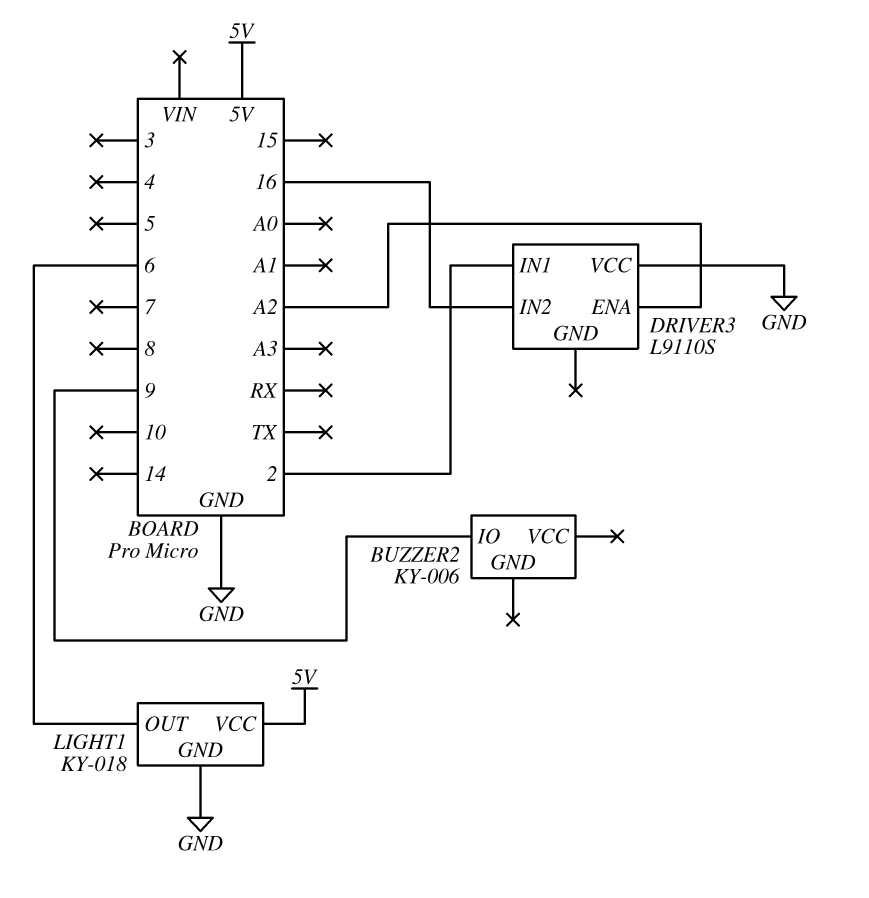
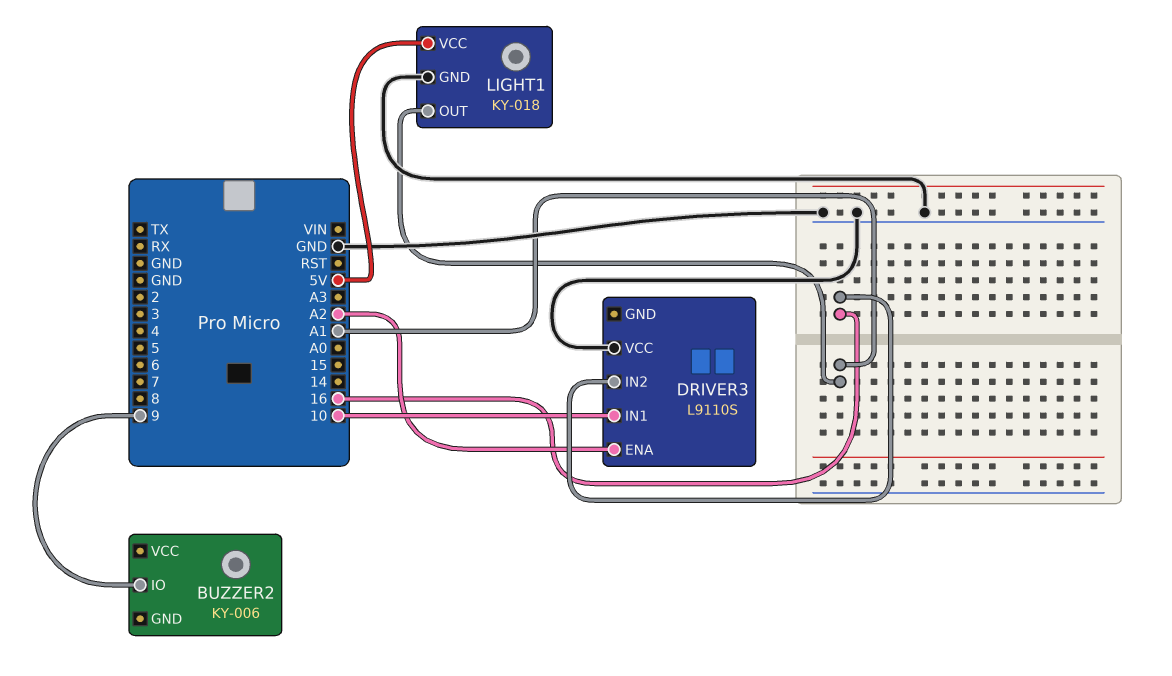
DRIVER3 pin IN1: 2 -> 10
LIGHT1 pin OUT: 6 -> A1

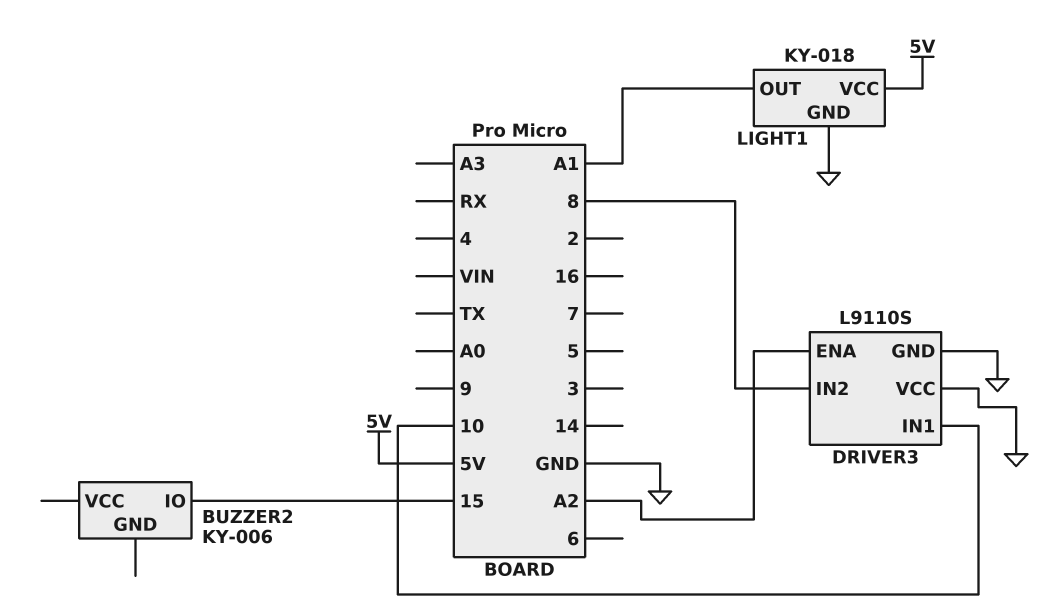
BUZZER2 pin IO: 9 -> 15
DRIVER3 pin GND: none -> GND
DRIVER3 pin IN2: 16 -> 8

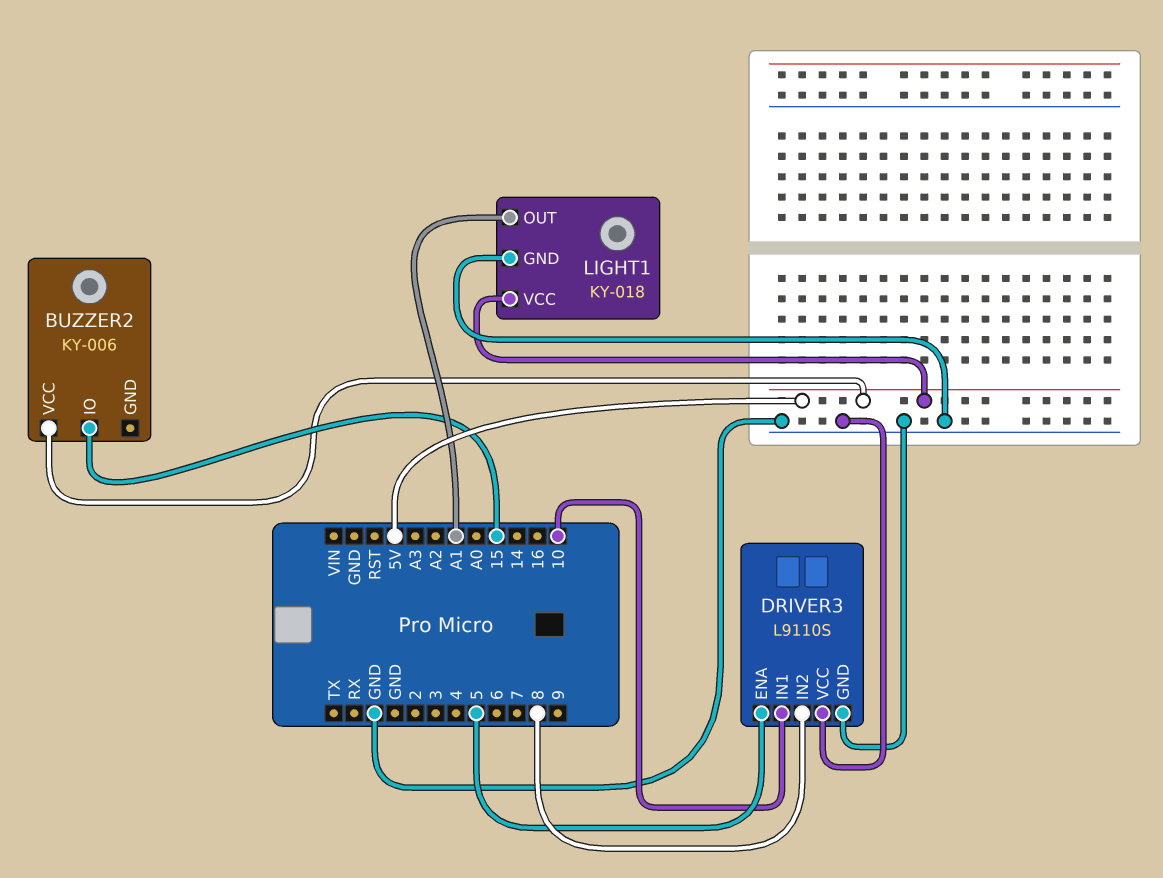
BUZZER2 pin VCC: none -> 5V
DRIVER3 pin ENA: A2 -> 5

